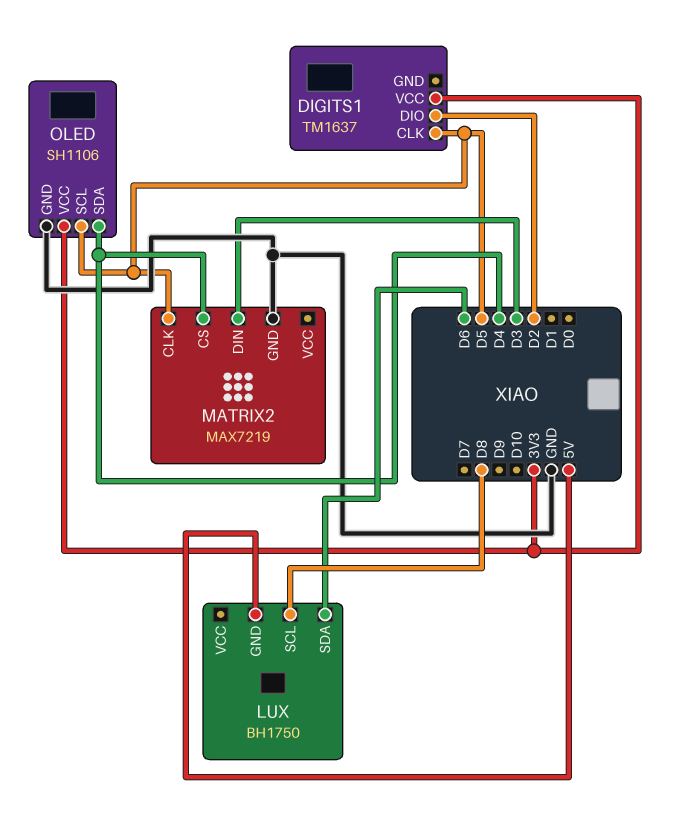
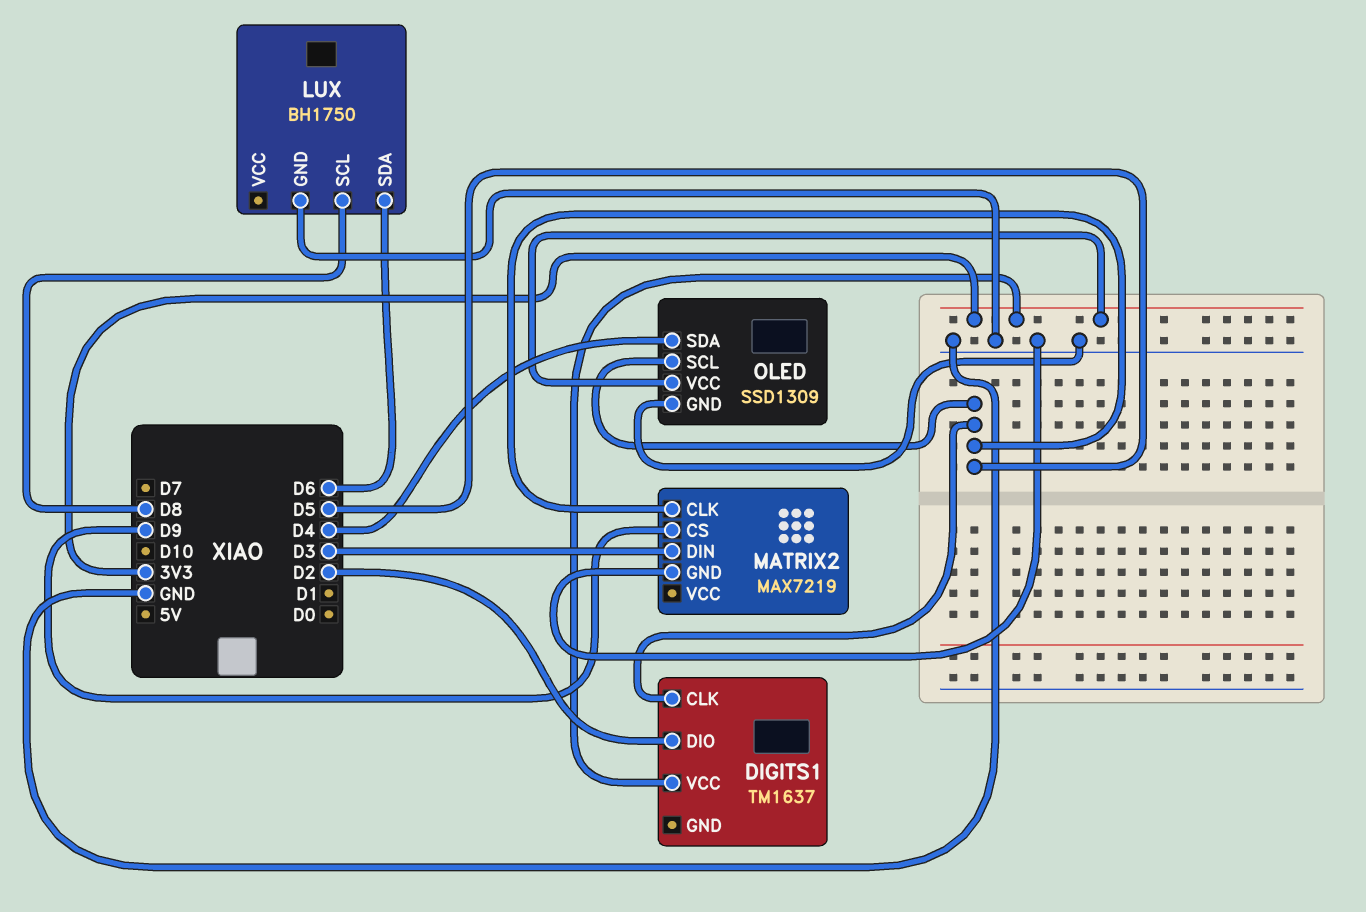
LUX pin GND: 5V -> GND
MATRIX2 pin CS: D4 -> D9
OLED: SH1106 -> SSD1309

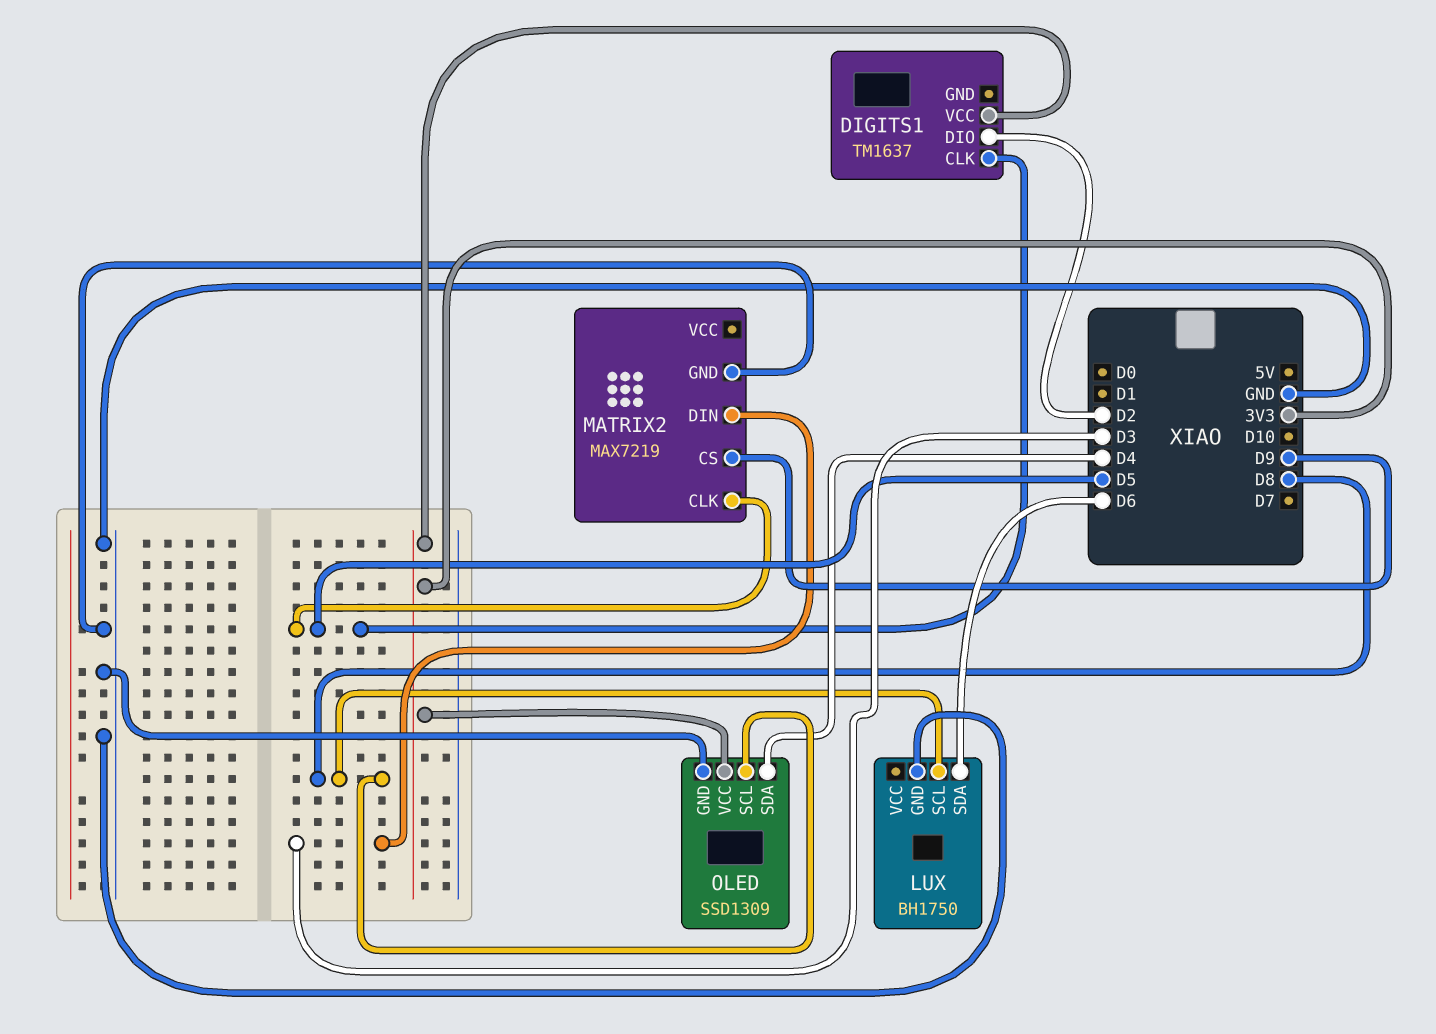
OLED pin SCL: D5 -> D8

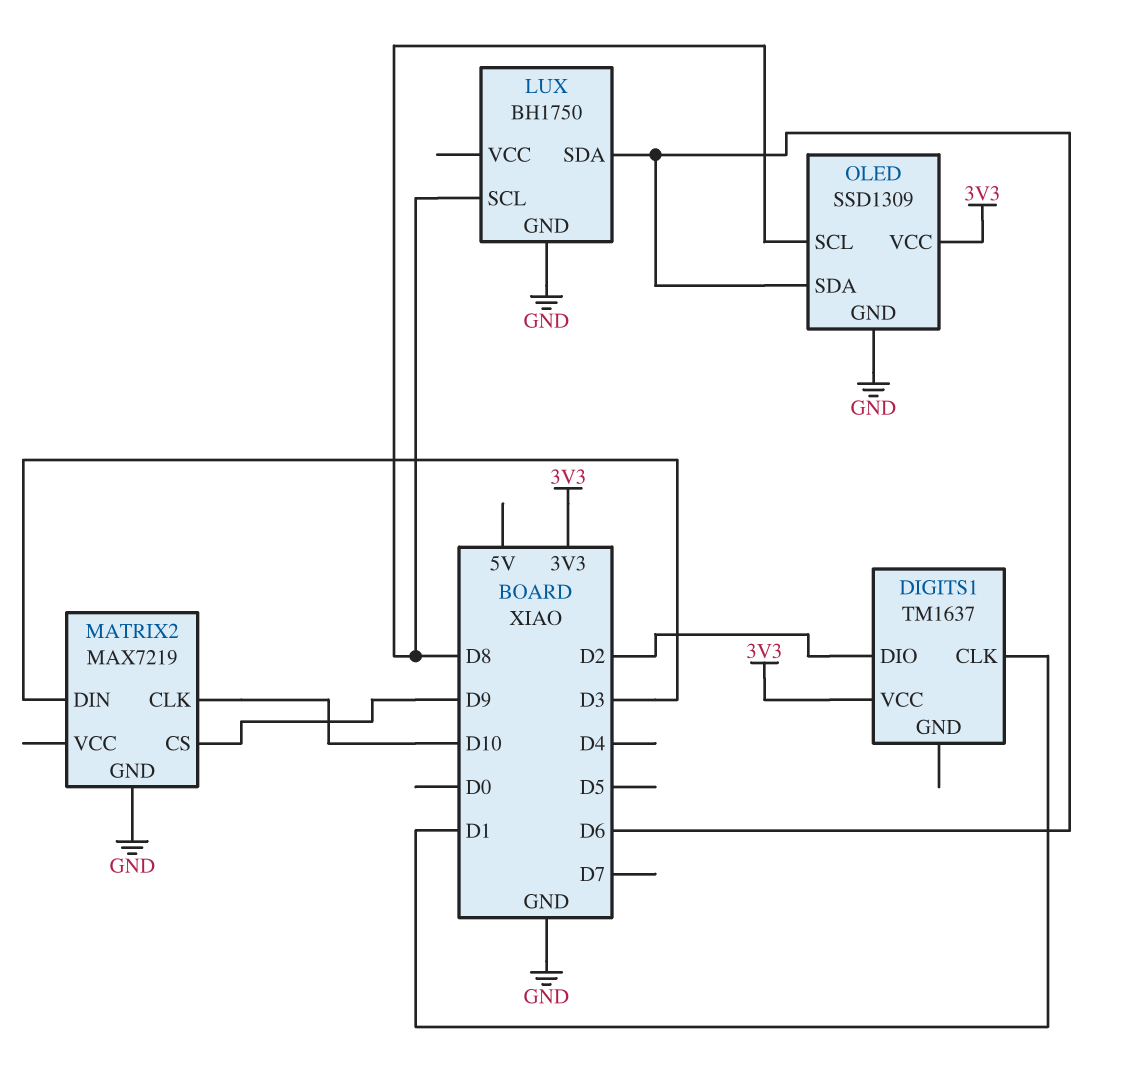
DIGITS1 pin CLK: D5 -> D1
MATRIX2 pin CLK: D5 -> D10
OLED pin SDA: D4 -> D6

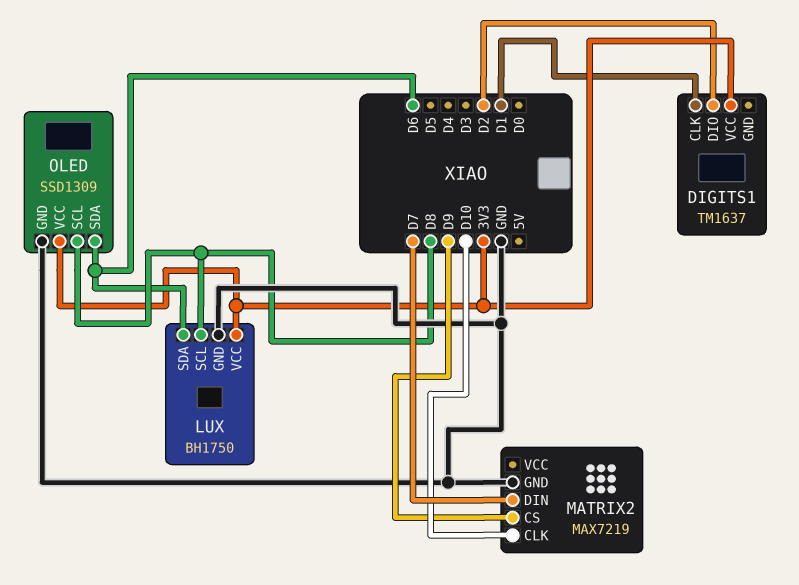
LUX pin VCC: none -> 3V3
MATRIX2 pin DIN: D3 -> D7

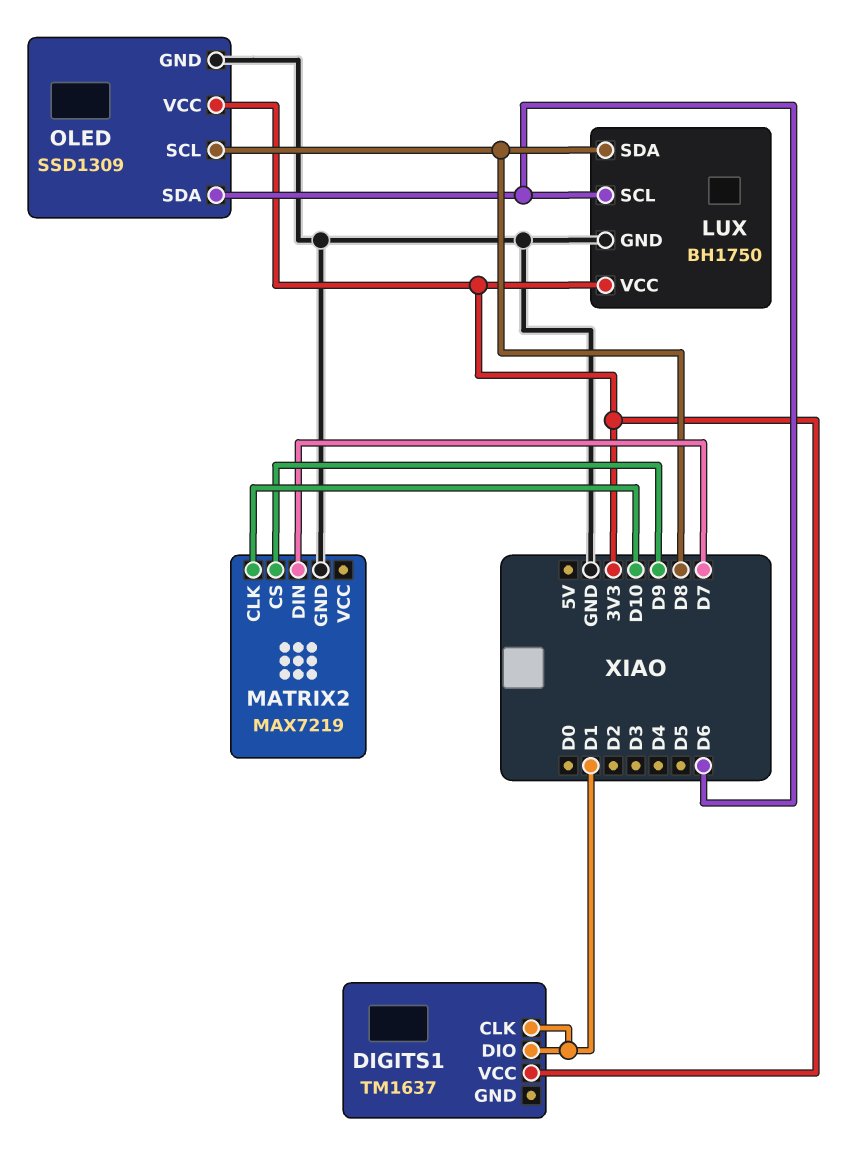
DIGITS1 pin DIO: D2 -> D1
LUX pin SCL: D8 -> D6
LUX pin SDA: D6 -> D8

